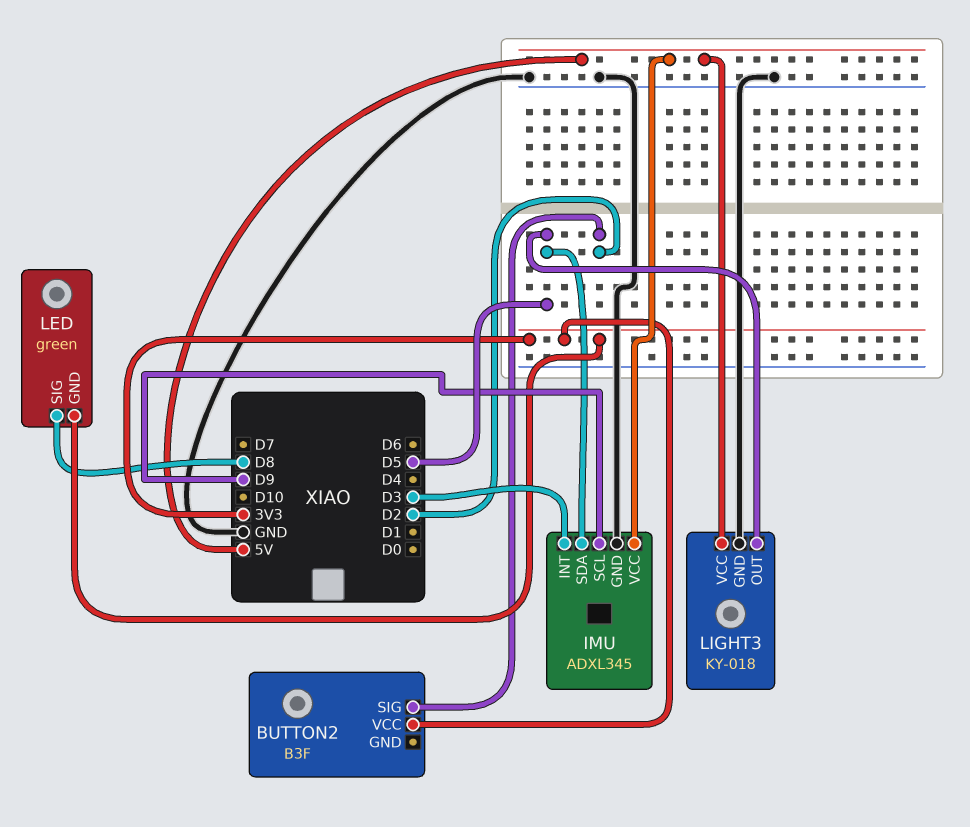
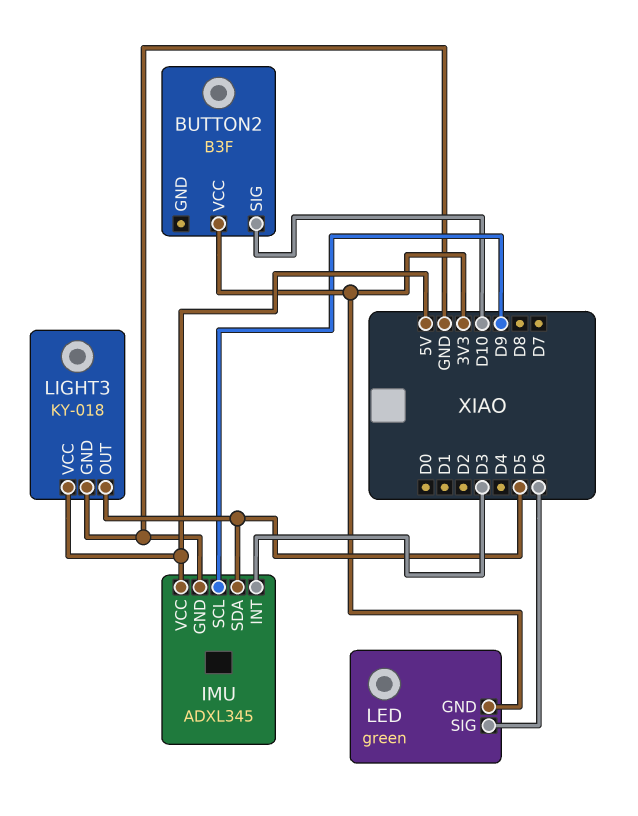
BUTTON2 pin SIG: D2 -> D10
LED pin SIG: D8 -> D6

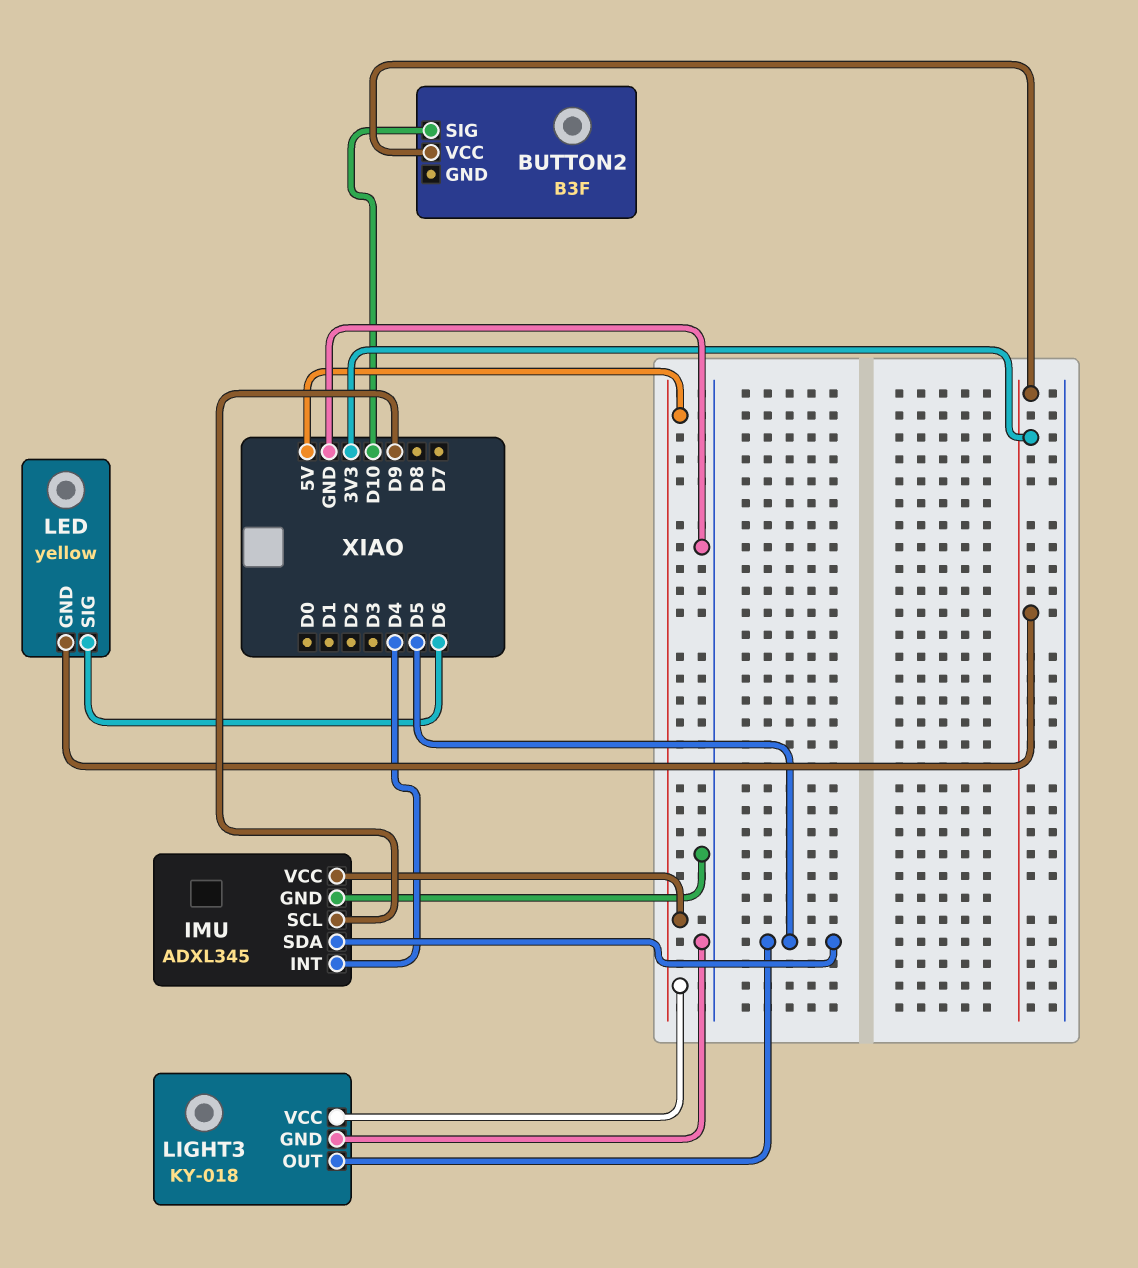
IMU pin INT: D3 -> D4
LED: green -> yellow

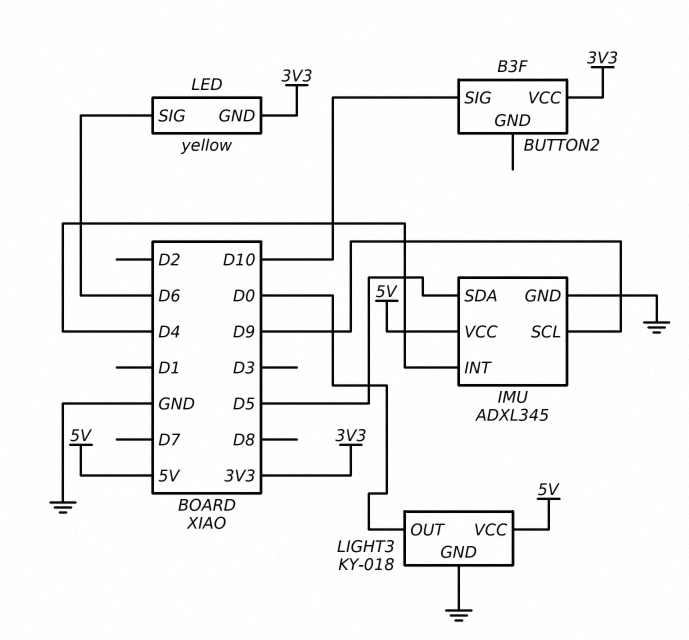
LIGHT3 pin OUT: D5 -> D0

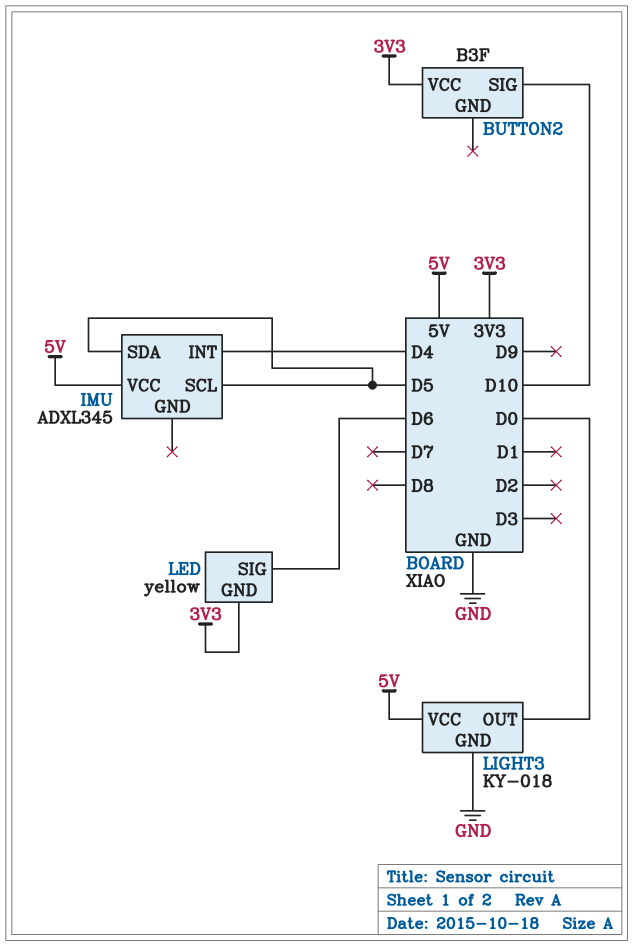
IMU pin GND: GND -> none
IMU pin SCL: D9 -> D5

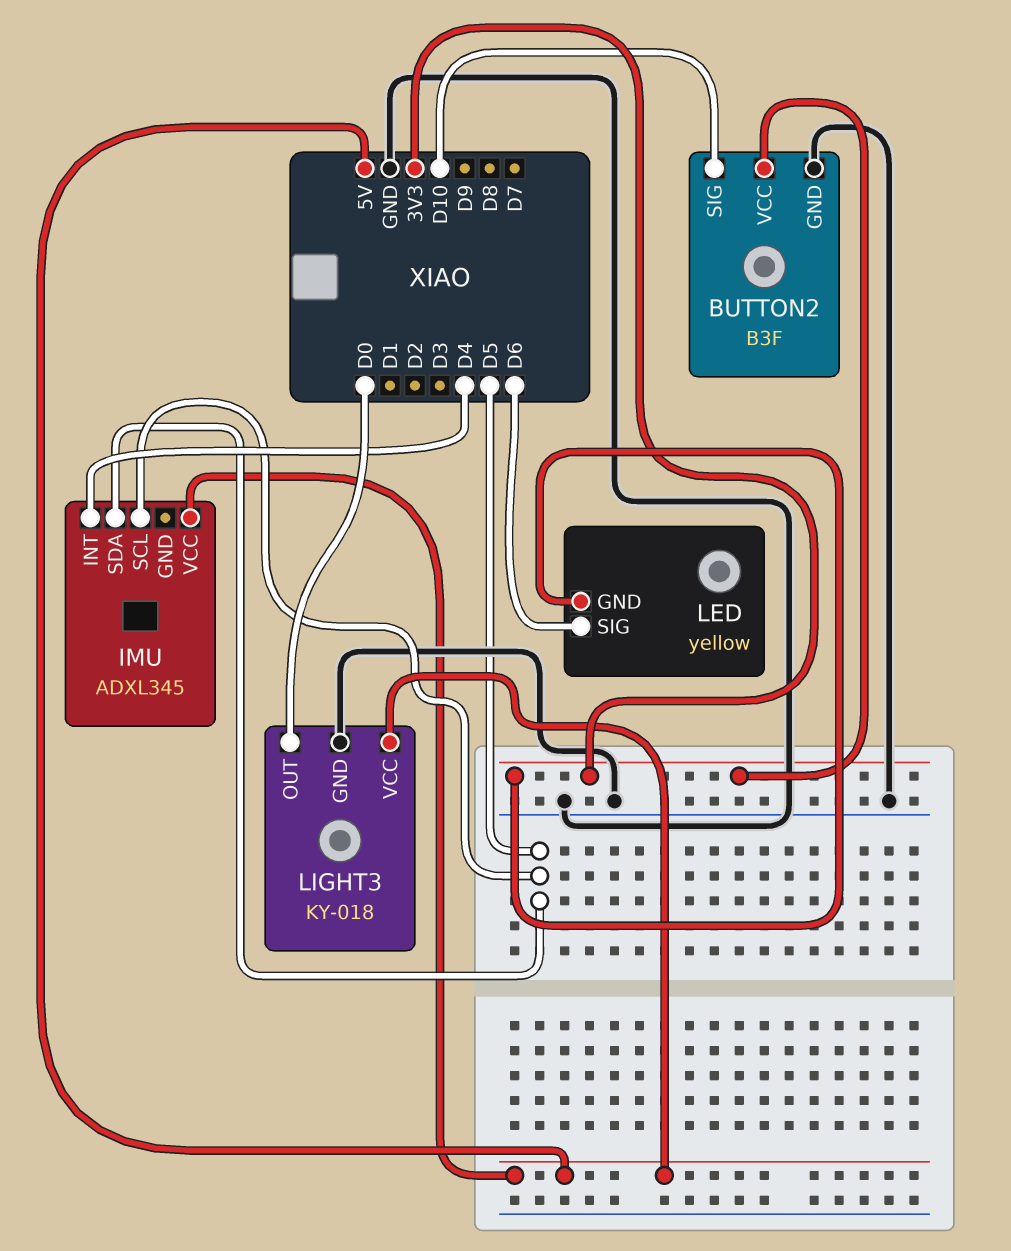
BUTTON2 pin GND: none -> GND

